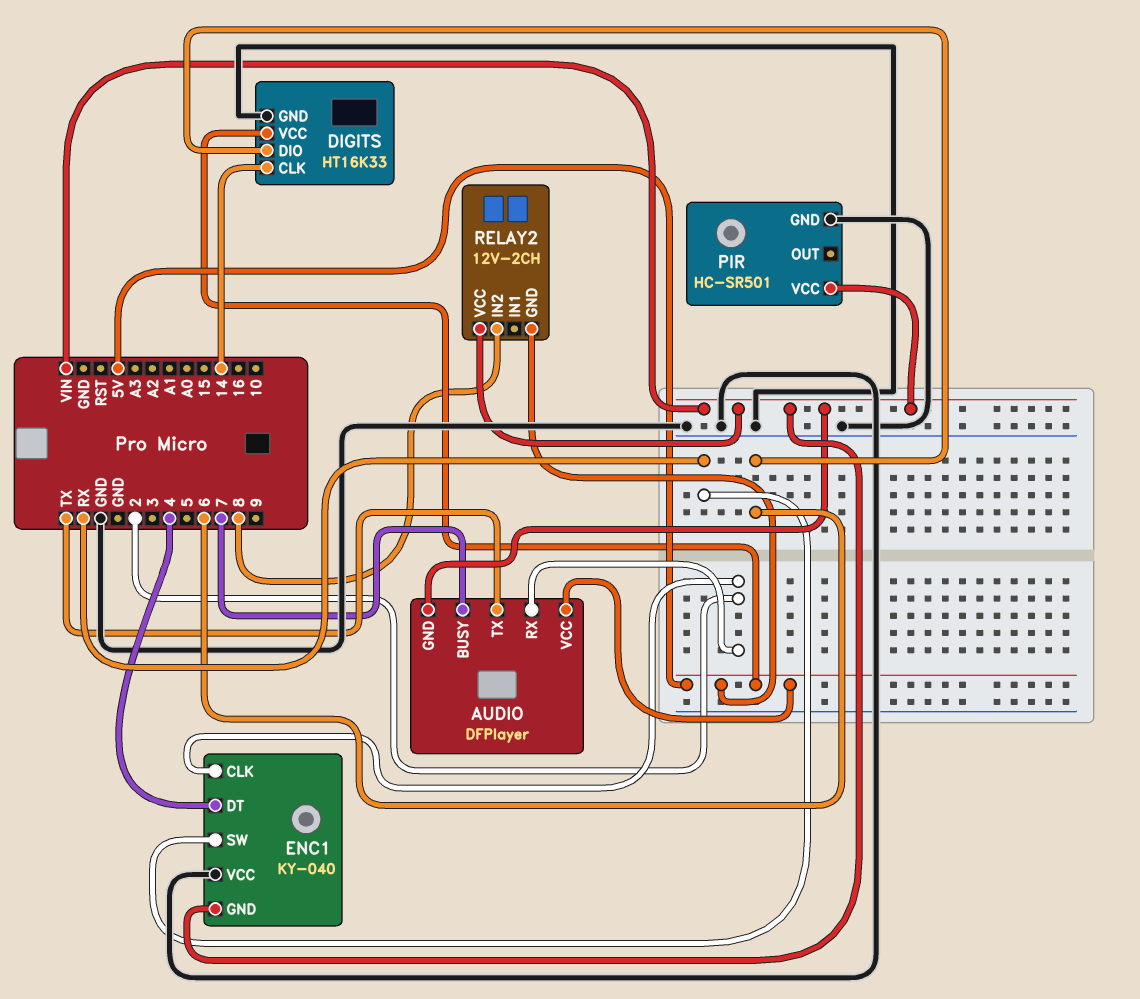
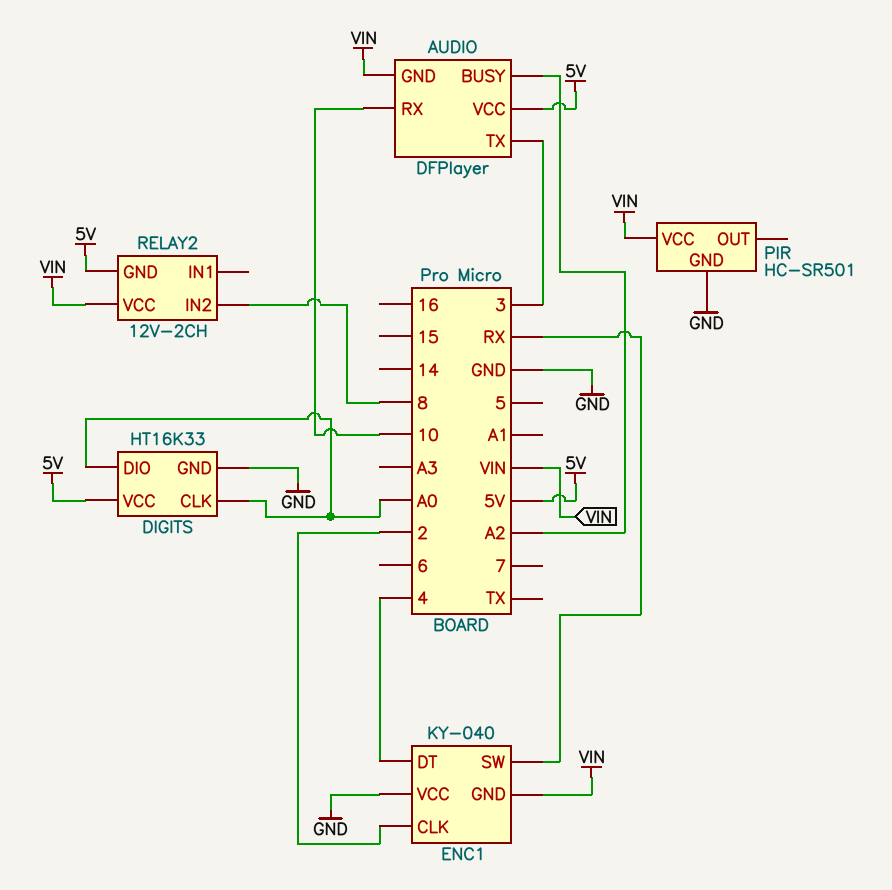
AUDIO pin BUSY: 7 -> A2
AUDIO pin RX: 2 -> 10
AUDIO pin TX: TX -> 3
DIGITS pin CLK: 14 -> A0
DIGITS pin DIO: 6 -> A0

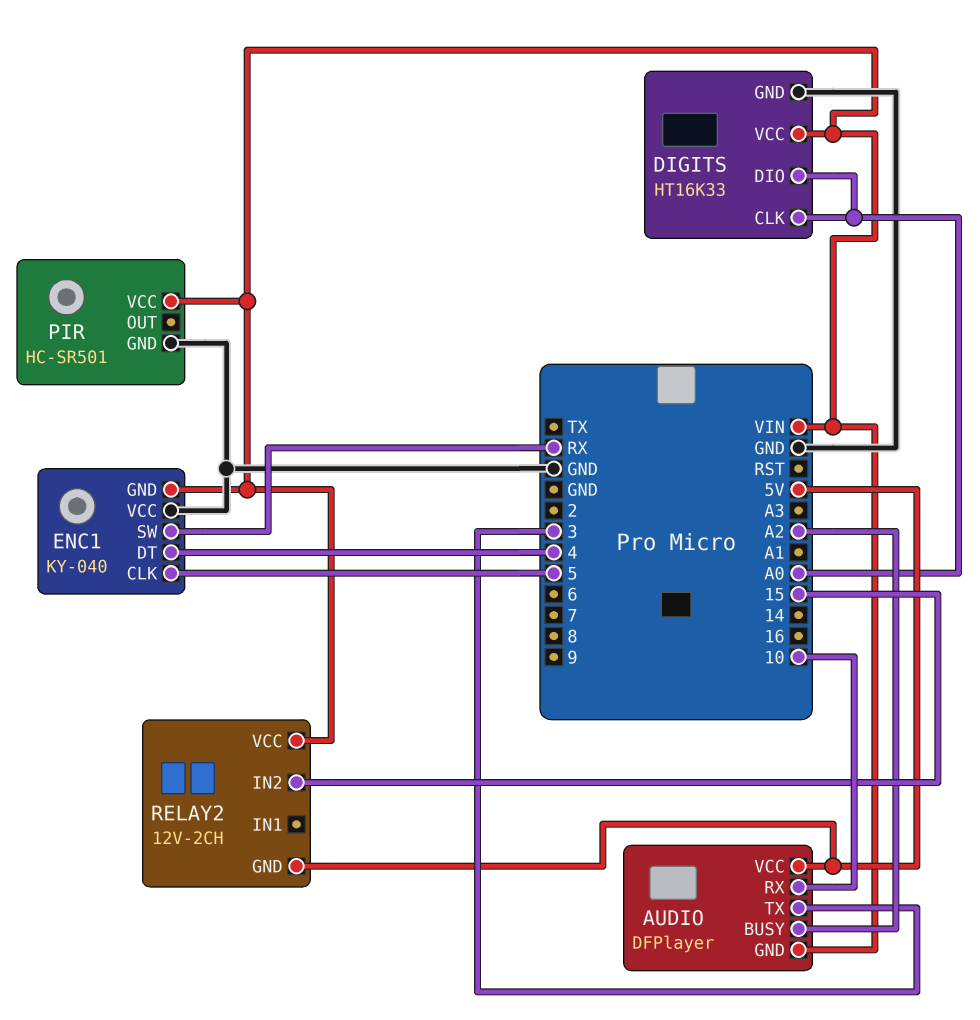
DIGITS pin VCC: 5V -> VIN
ENC1 pin CLK: 2 -> 5
RELAY2 pin IN2: 8 -> 15

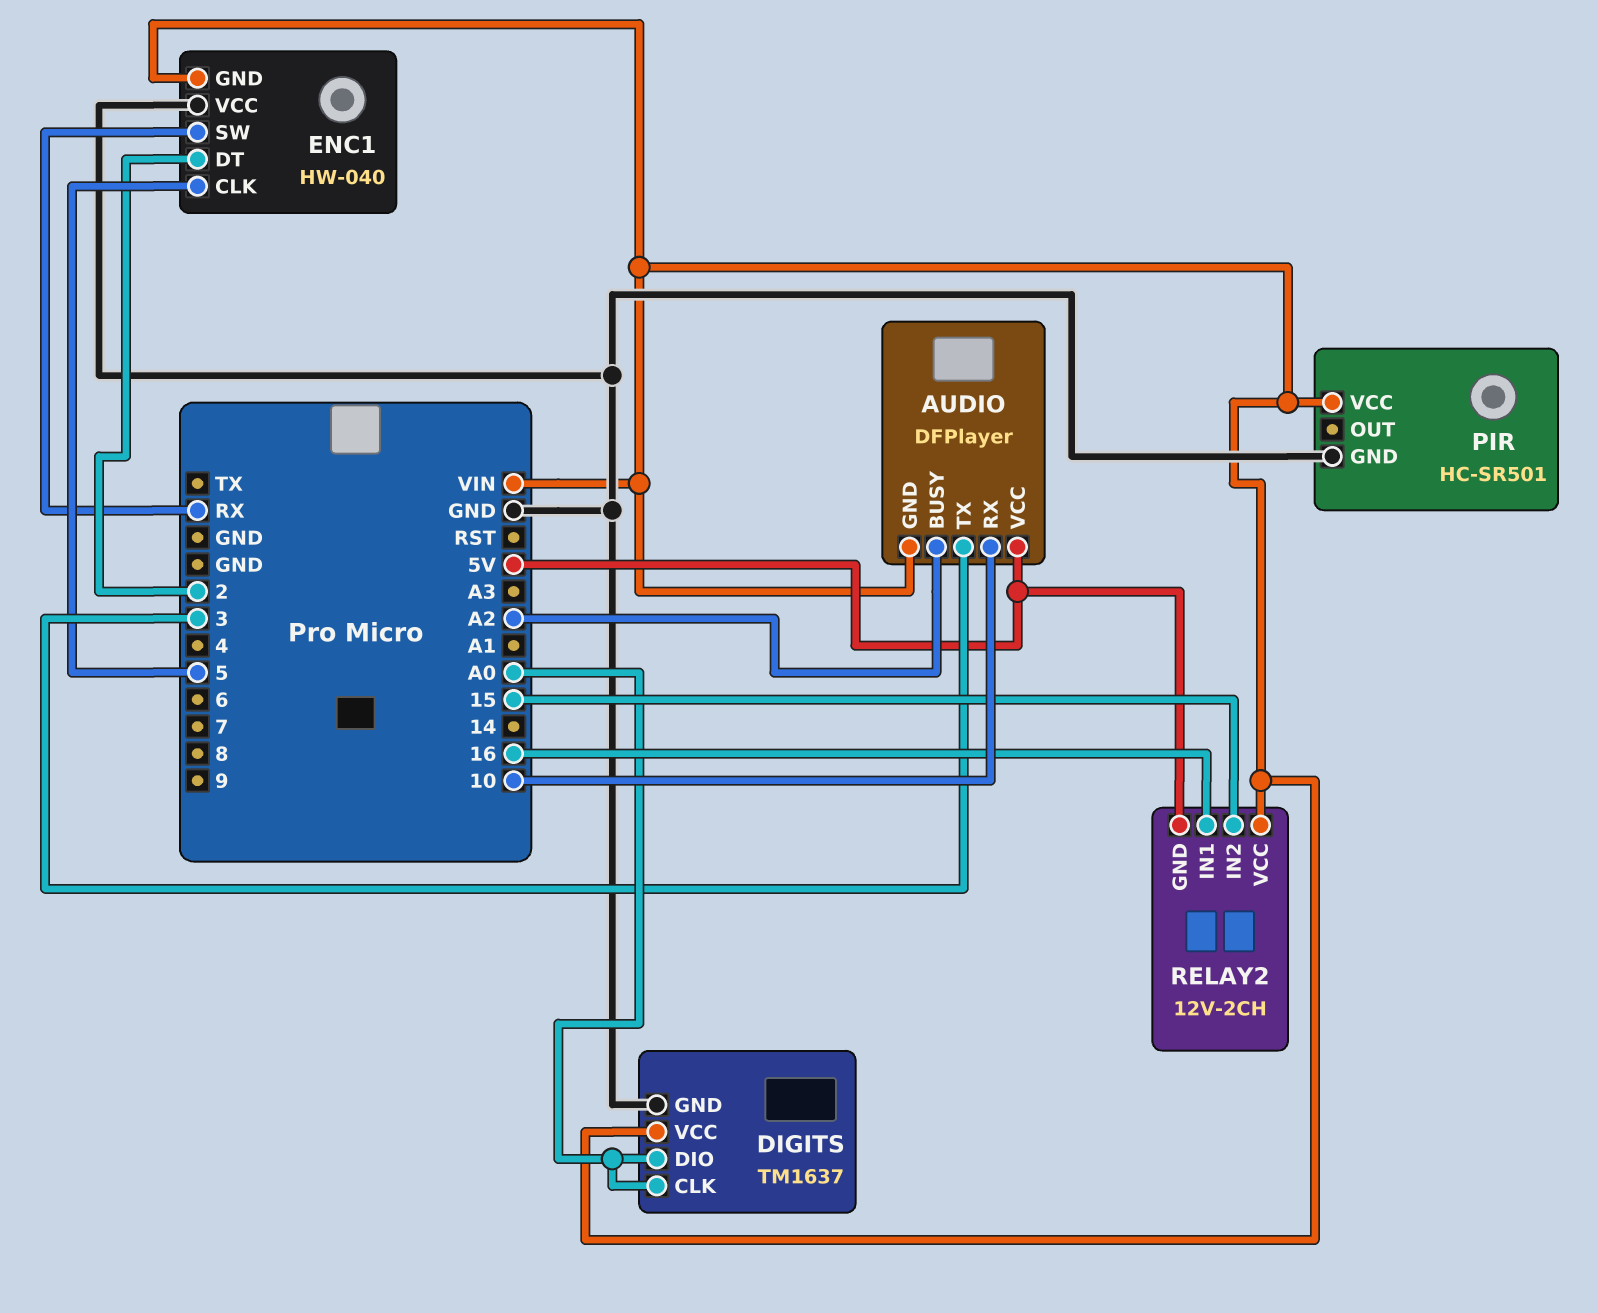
DIGITS: HT16K33 -> TM1637
ENC1: KY-040 -> HW-040
ENC1 pin DT: 4 -> 2
RELAY2 pin IN1: none -> 16

